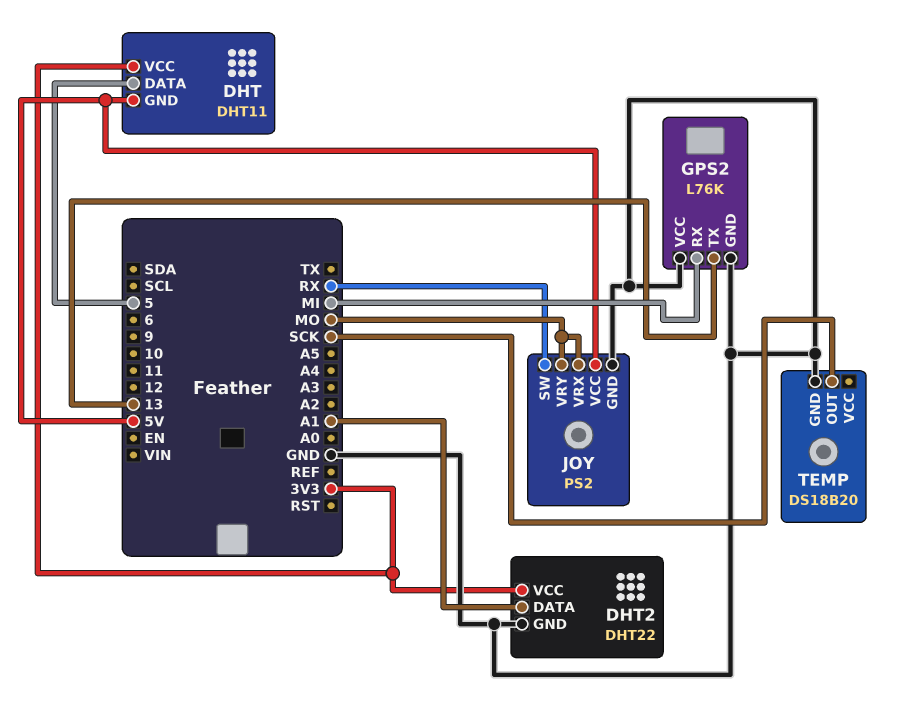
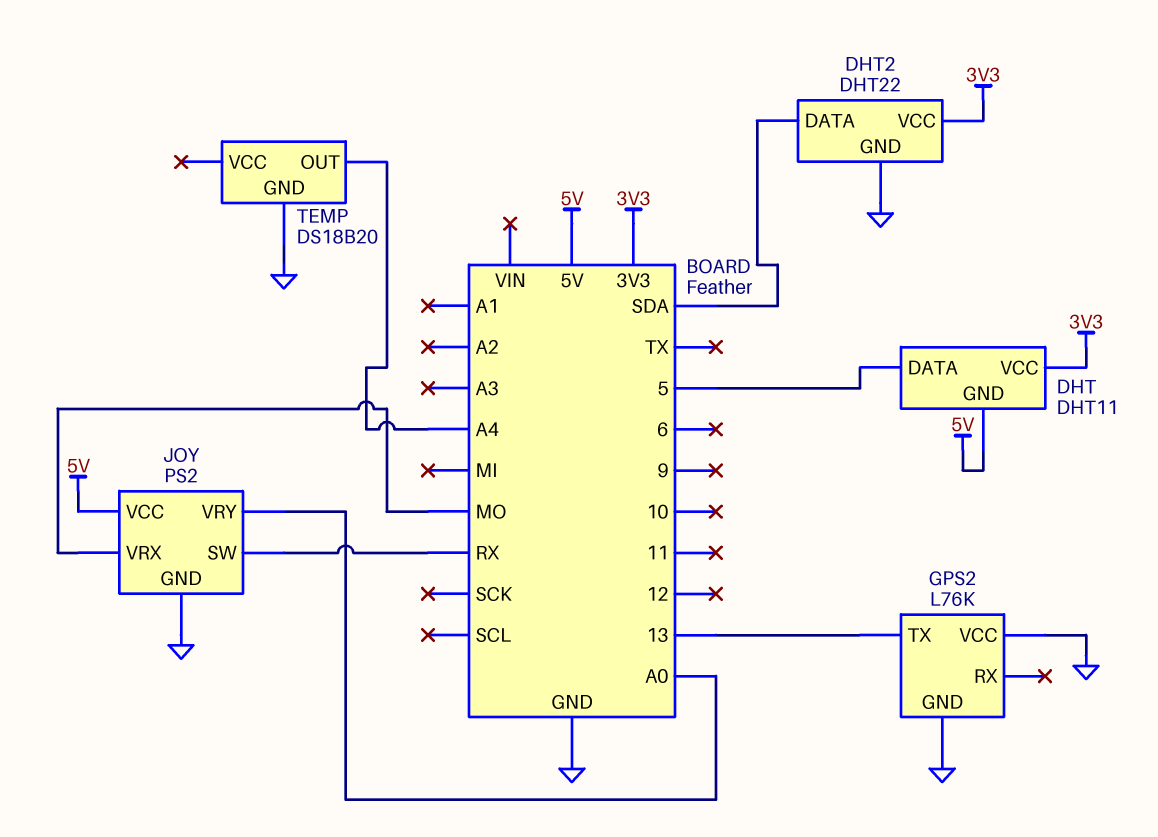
DHT2 pin DATA: A1 -> SDA
GPS2 pin RX: MI -> none
JOY pin VRY: MO -> A0
TEMP pin OUT: SCK -> A4

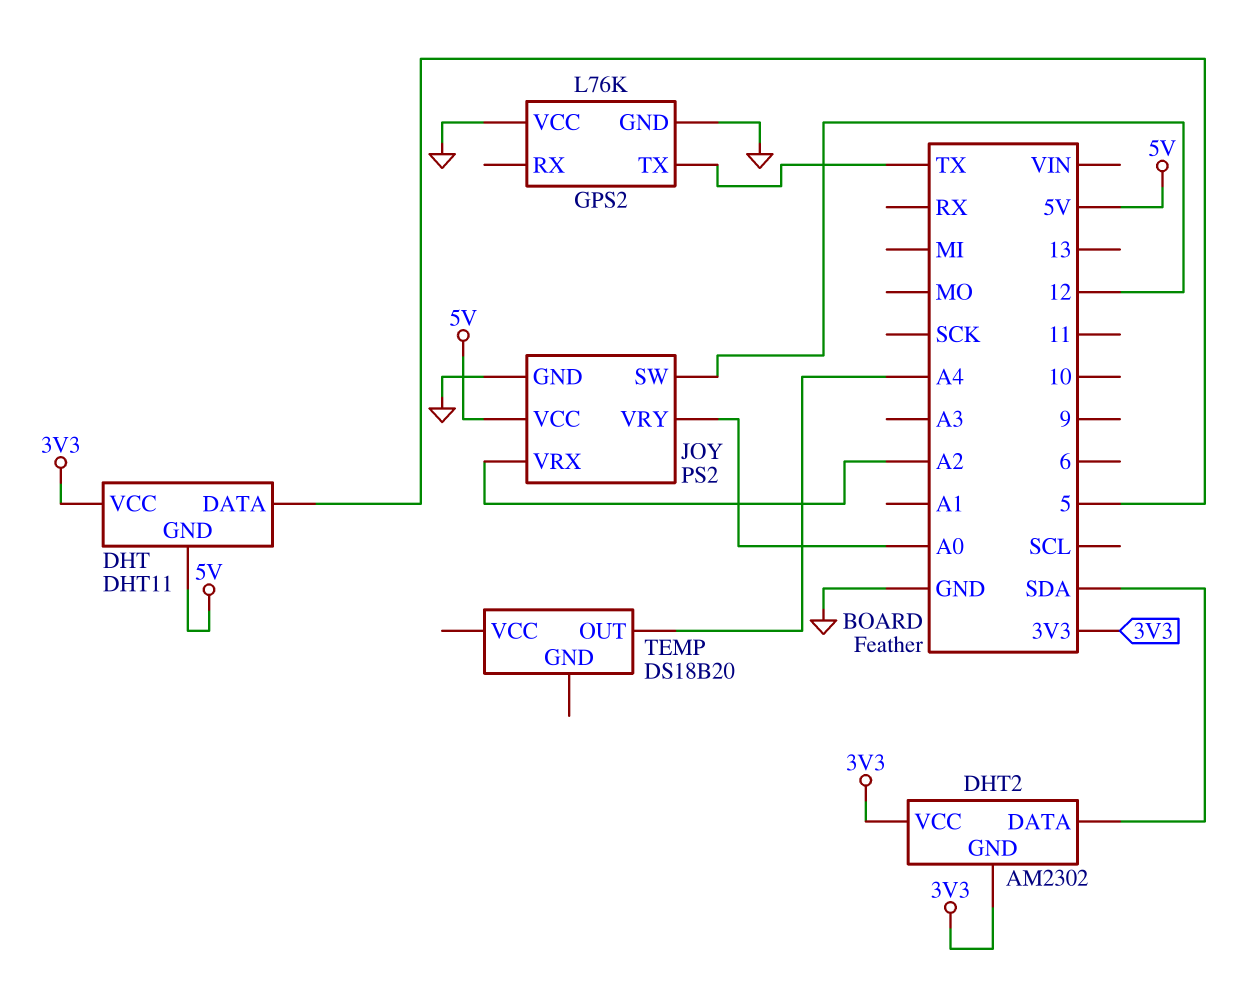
DHT2: DHT22 -> AM2302
DHT2 pin GND: GND -> 3V3
GPS2 pin TX: 13 -> TX
JOY pin SW: RX -> 12
JOY pin VRX: MO -> A2
TEMP pin GND: GND -> none

